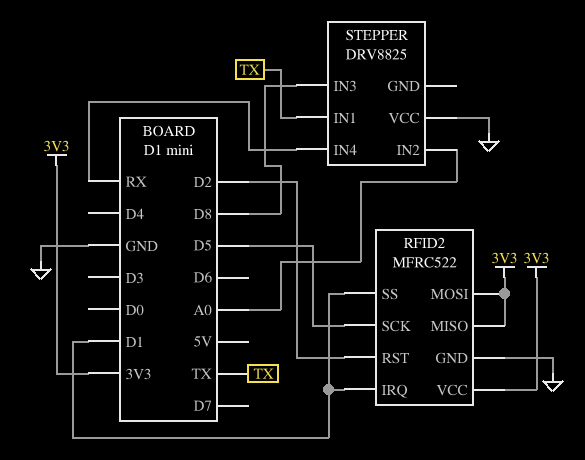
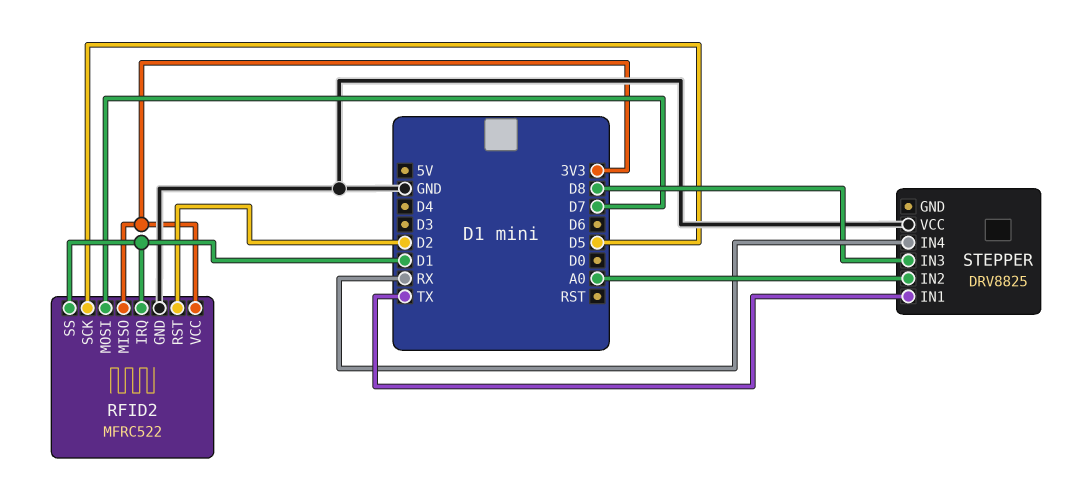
RFID2 pin MOSI: 3V3 -> D7

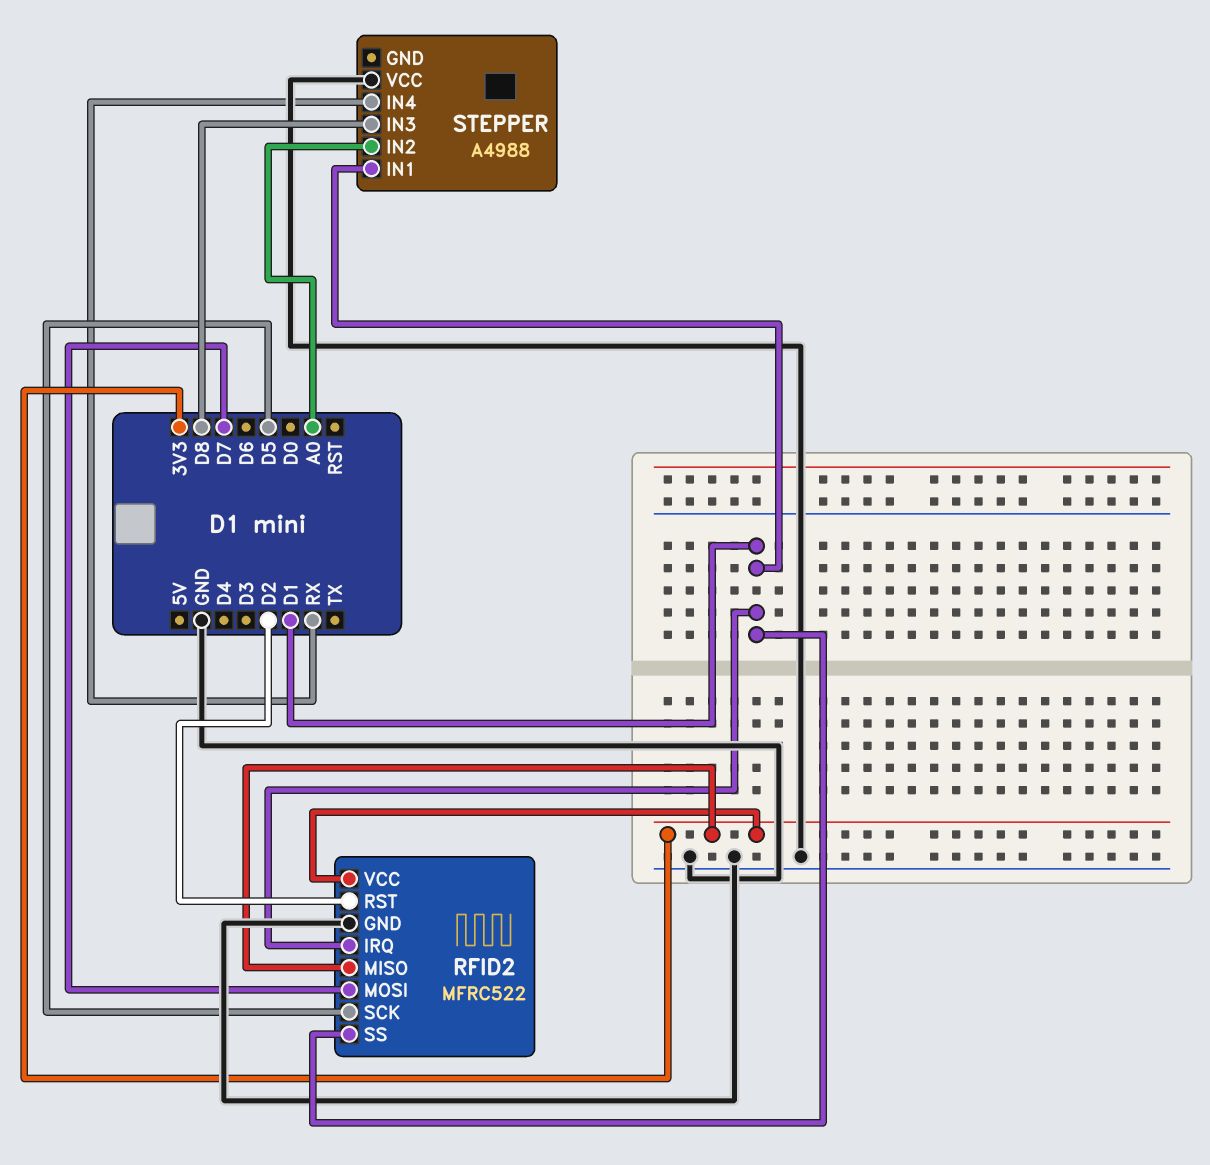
STEPPER: DRV8825 -> A4988
STEPPER pin IN1: TX -> D1

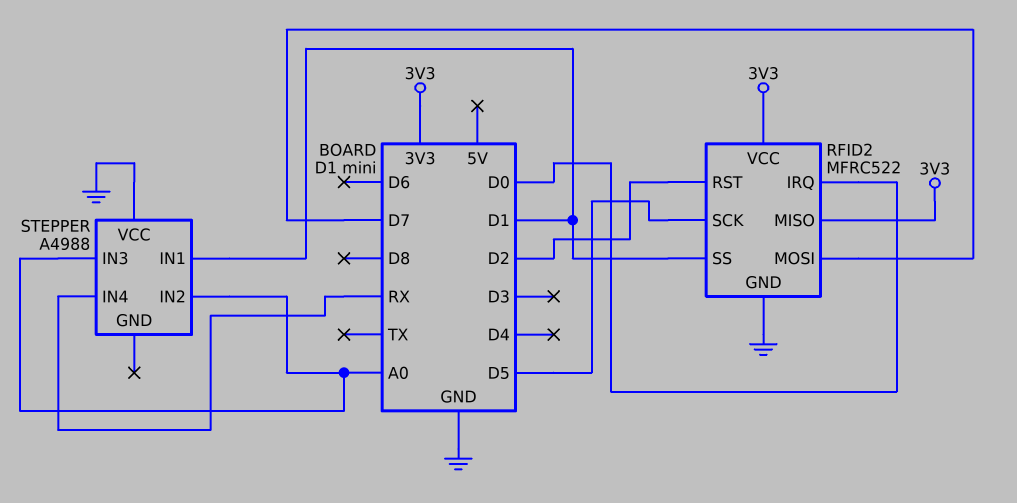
RFID2 pin IRQ: D1 -> D0
STEPPER pin IN3: D8 -> A0

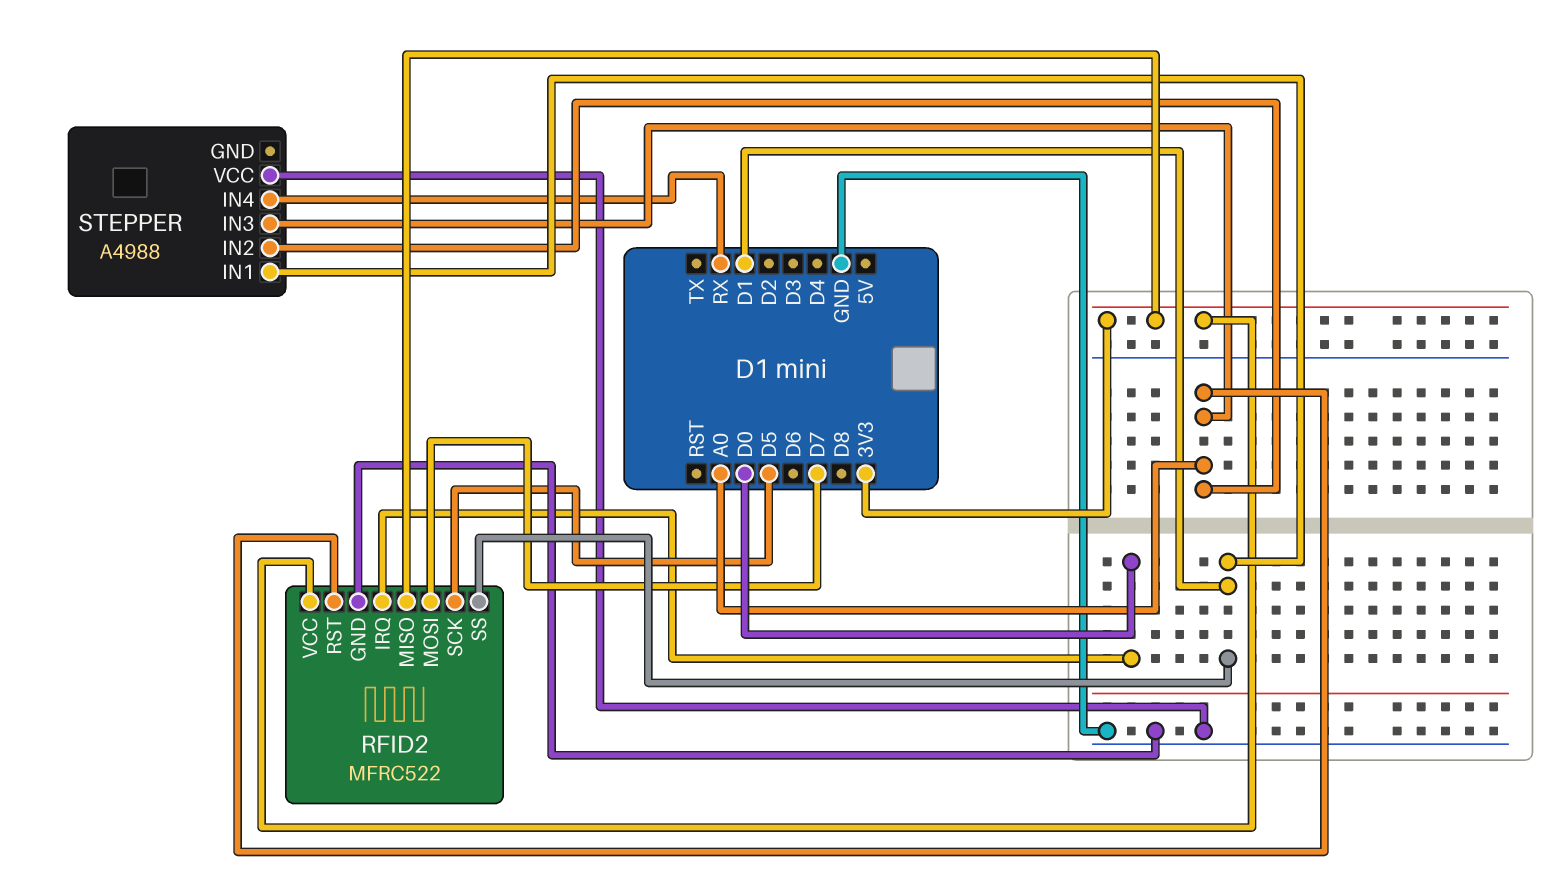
RFID2 pin RST: D2 -> A0

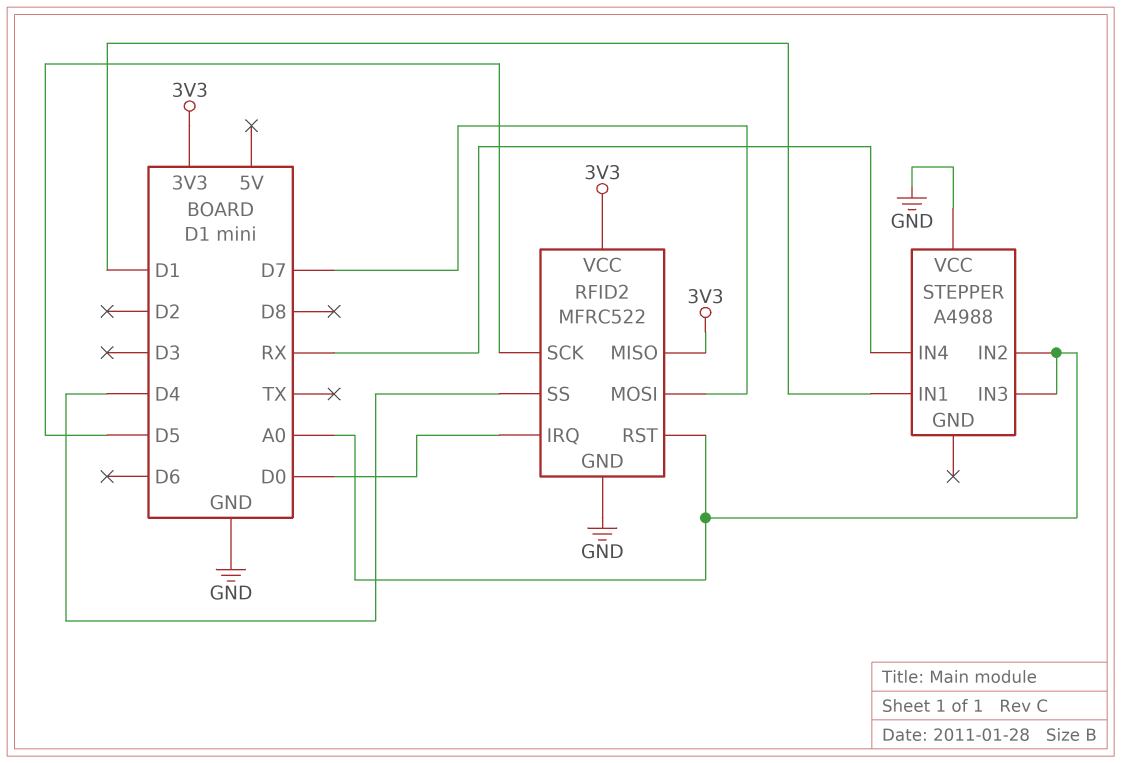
RFID2 pin SS: D1 -> D4

